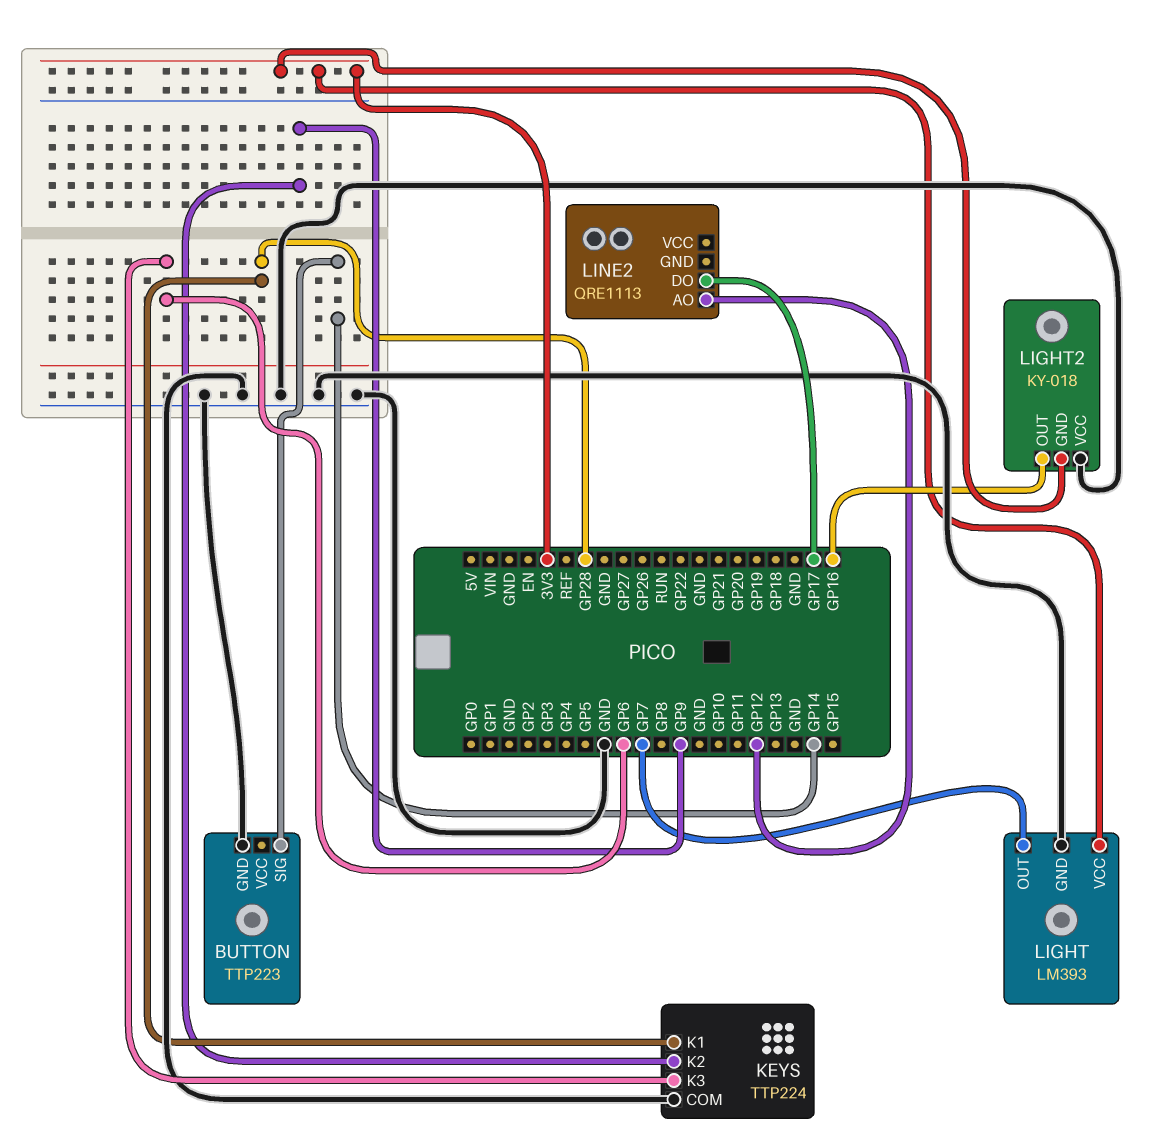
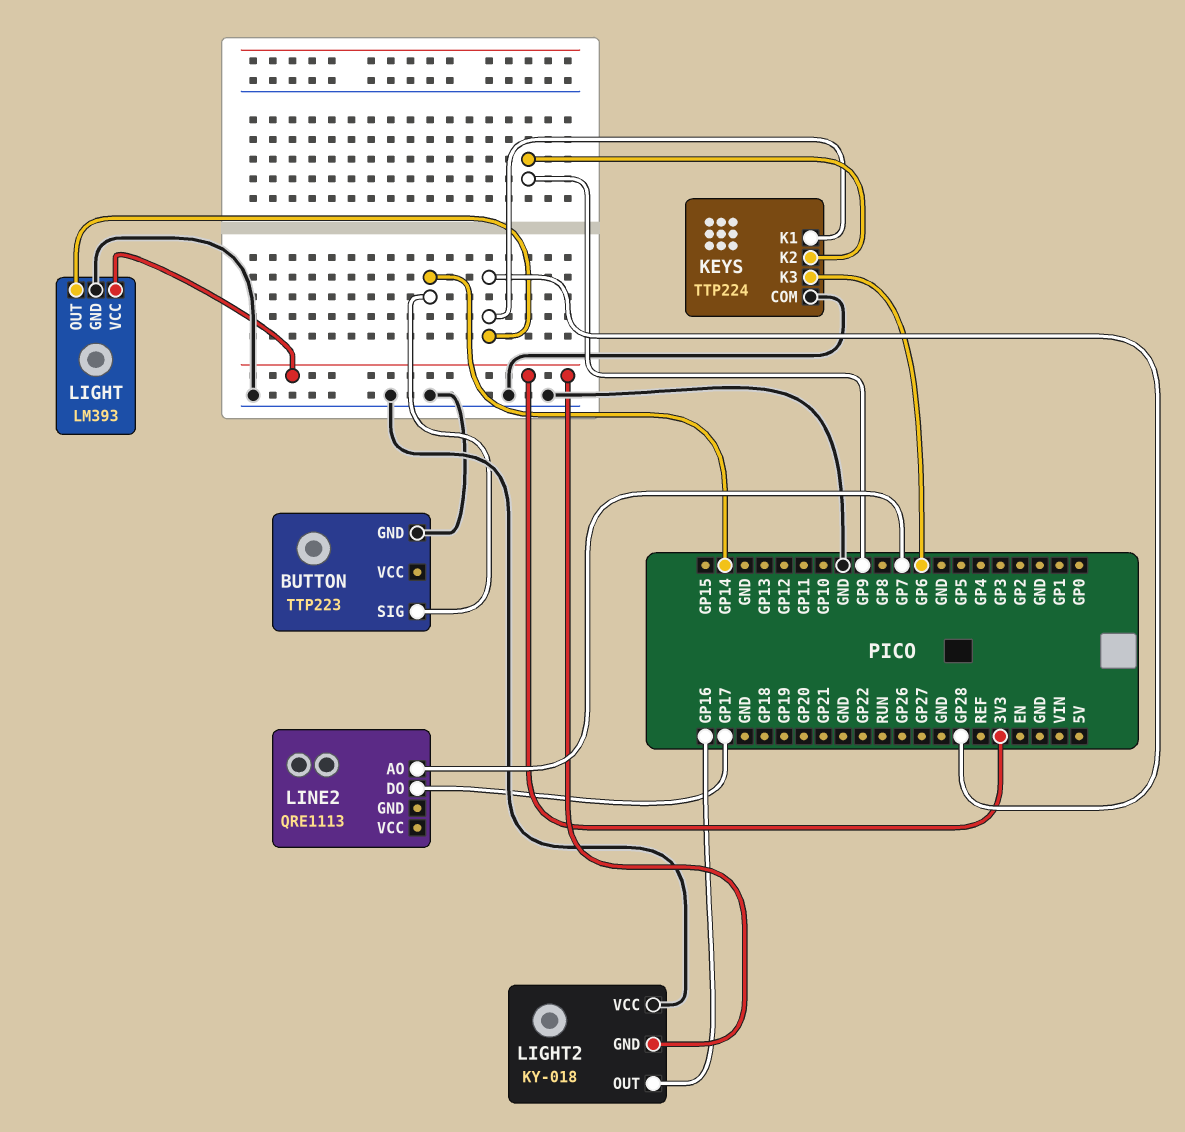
LIGHT pin OUT: GP7 -> GP28
LINE2 pin AO: GP12 -> GP7

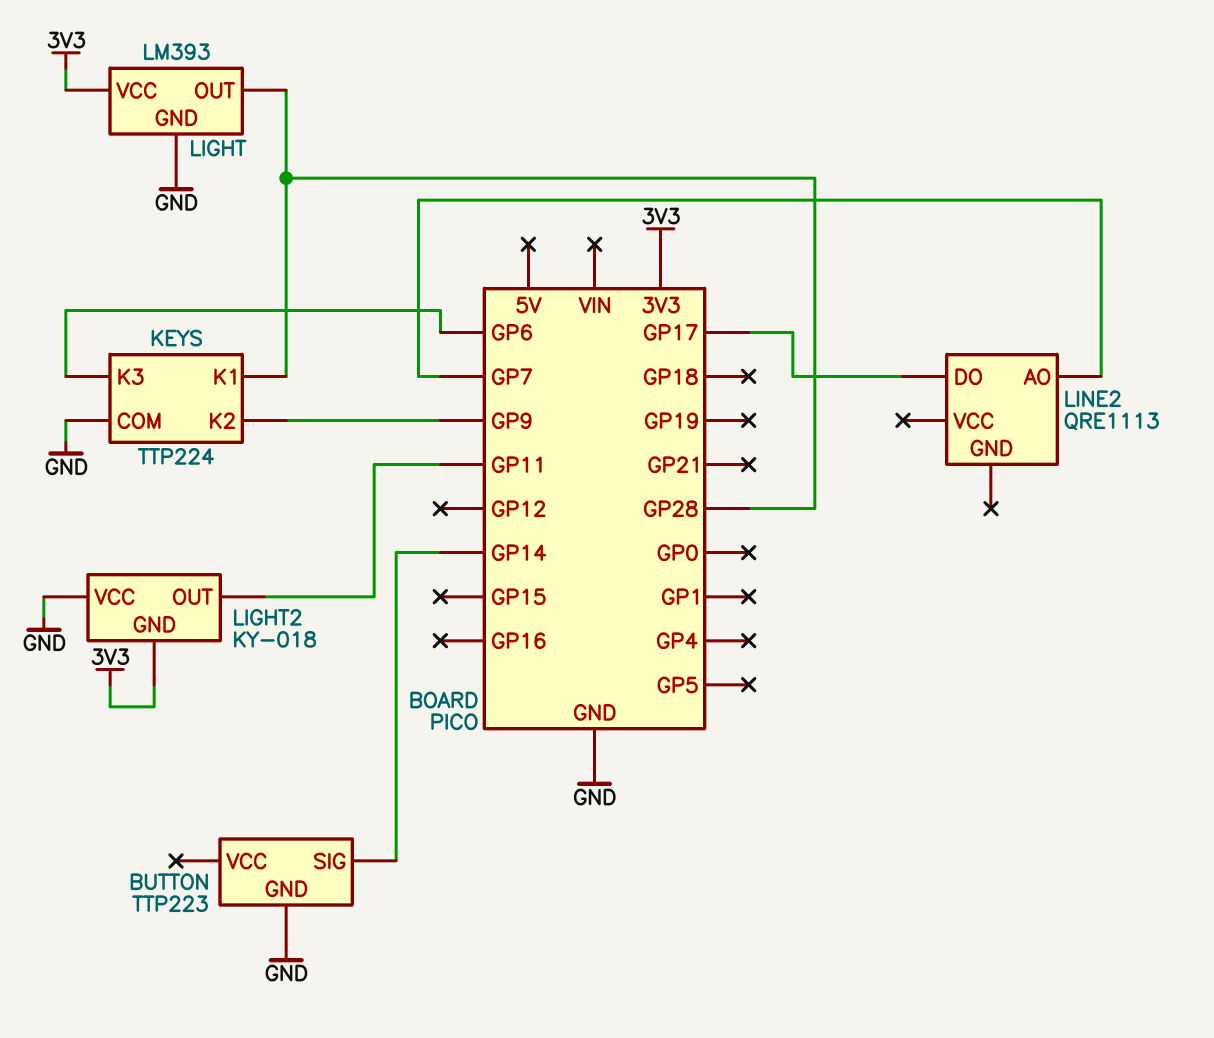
LIGHT2 pin OUT: GP16 -> GP11

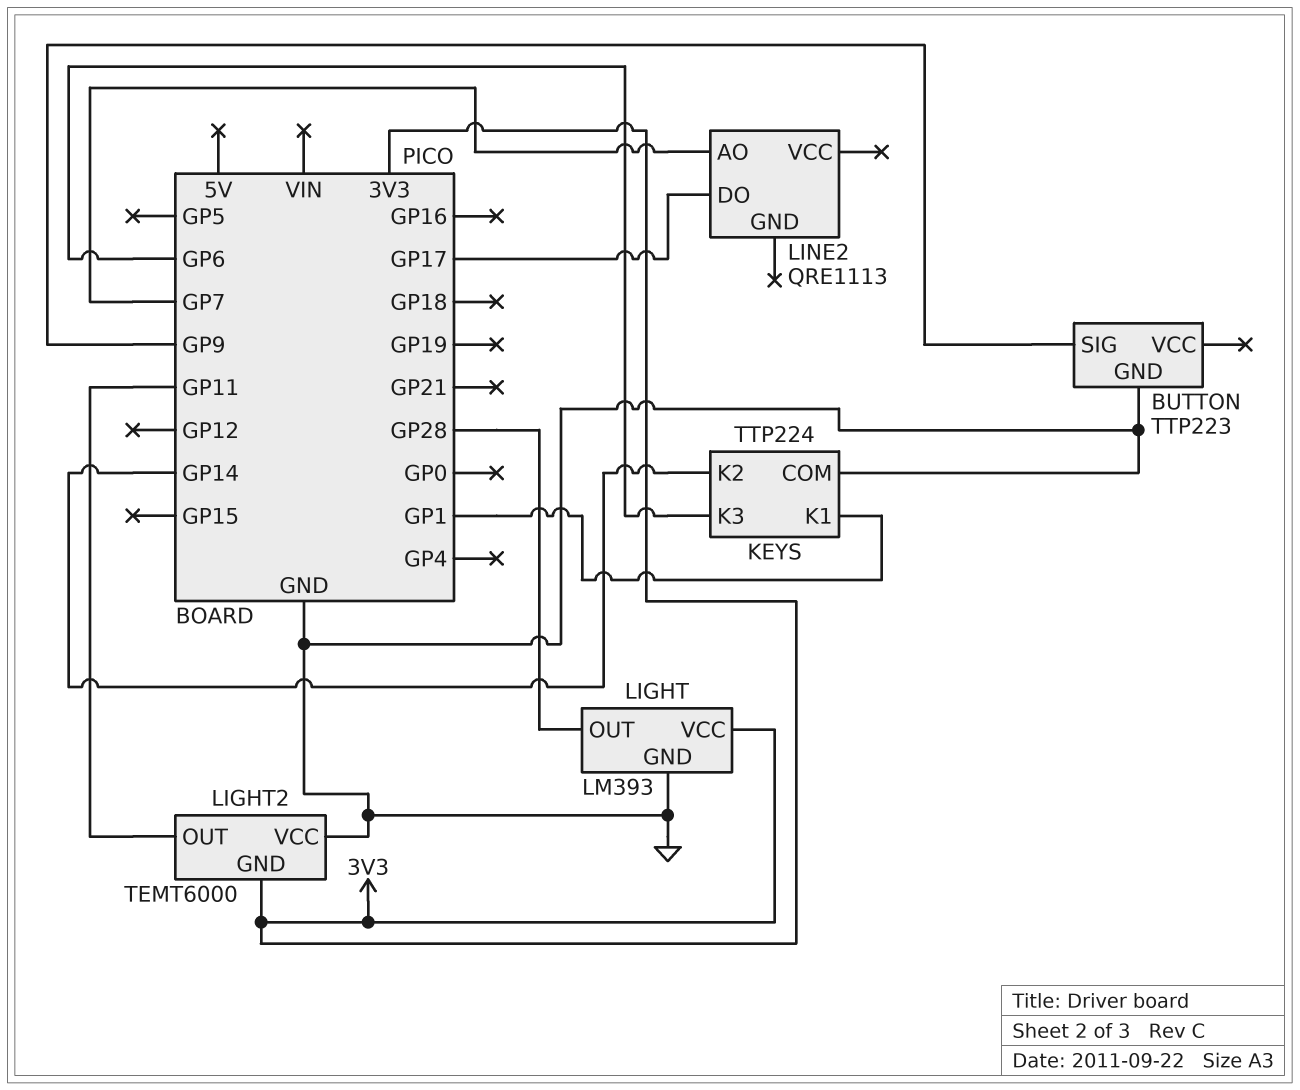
BUTTON pin SIG: GP14 -> GP9
KEYS pin K1: GP28 -> GP1
KEYS pin K2: GP9 -> GP14
LIGHT2: KY-018 -> TEMT6000

